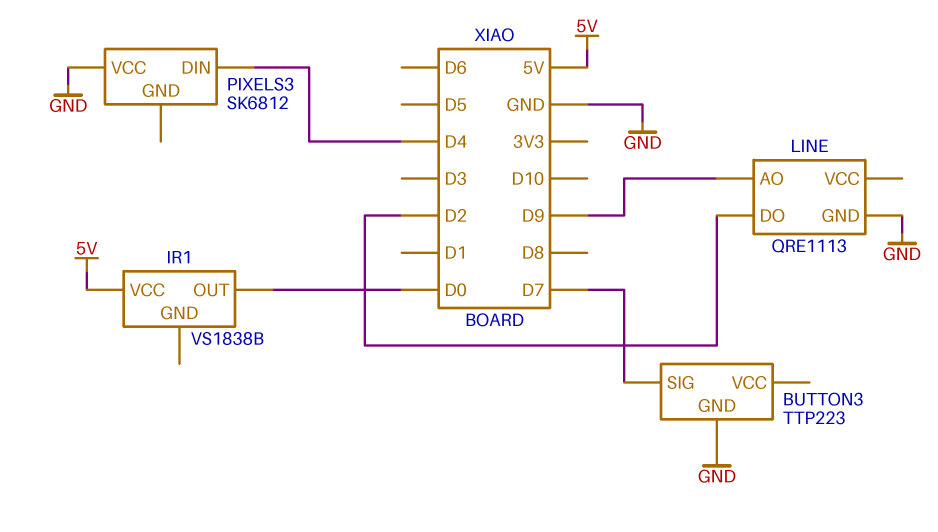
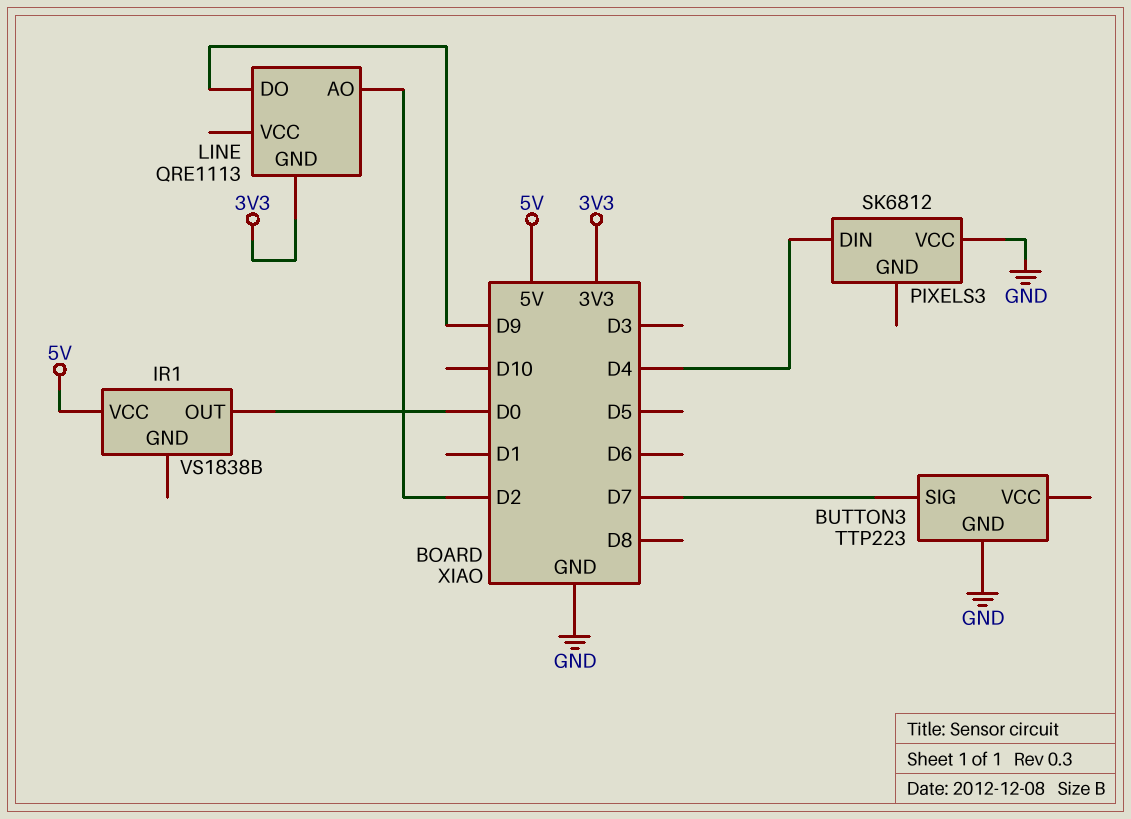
LINE pin AO: D9 -> D2
LINE pin DO: D2 -> D9
LINE pin GND: GND -> 3V3

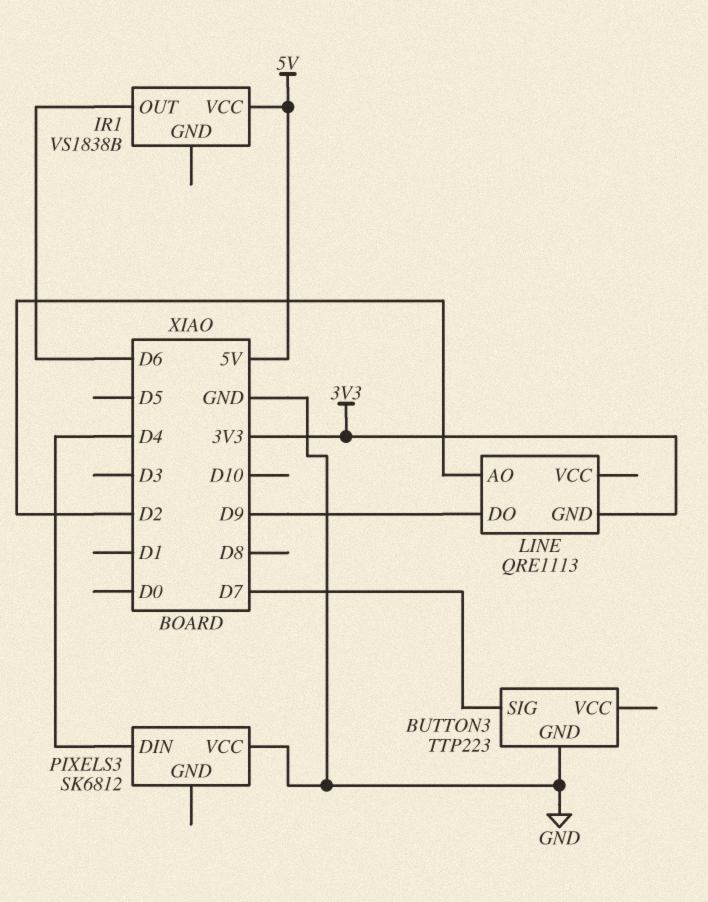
IR1 pin OUT: D0 -> D6

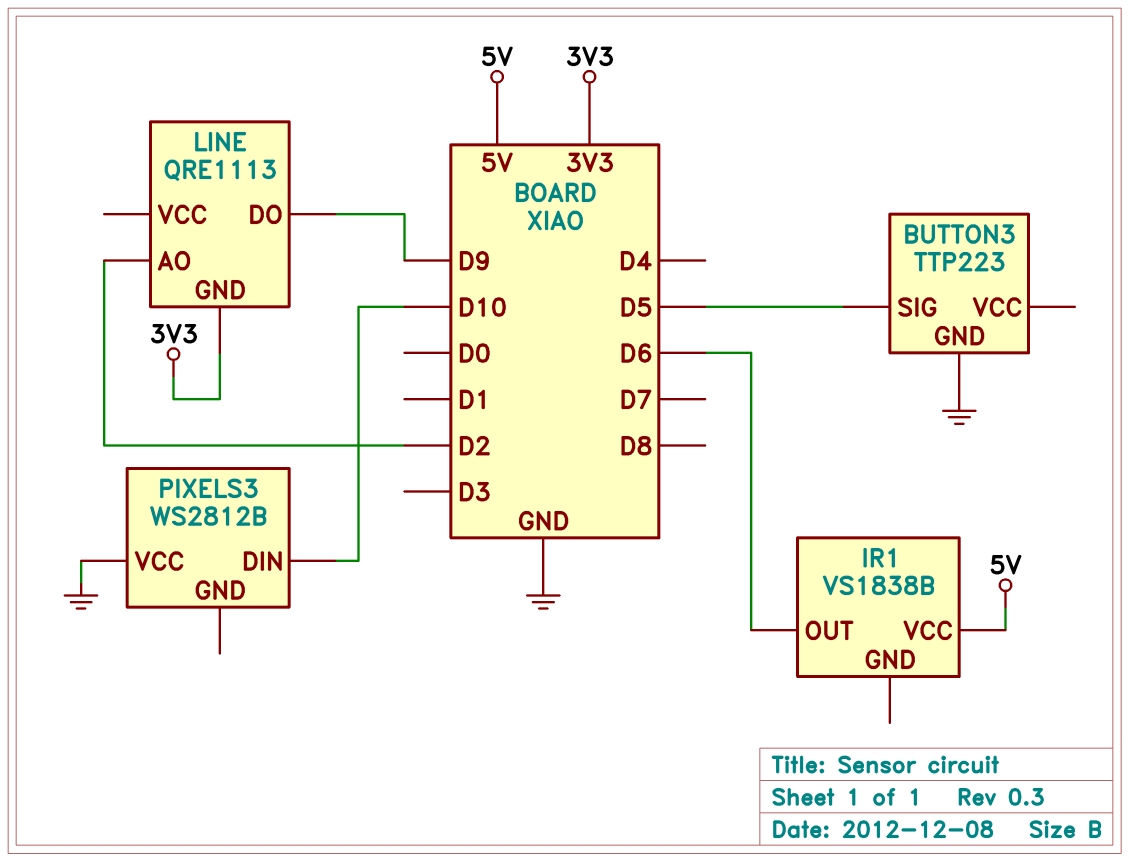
BUTTON3 pin SIG: D7 -> D5
PIXELS3: SK6812 -> WS2812B
PIXELS3 pin DIN: D4 -> D10

